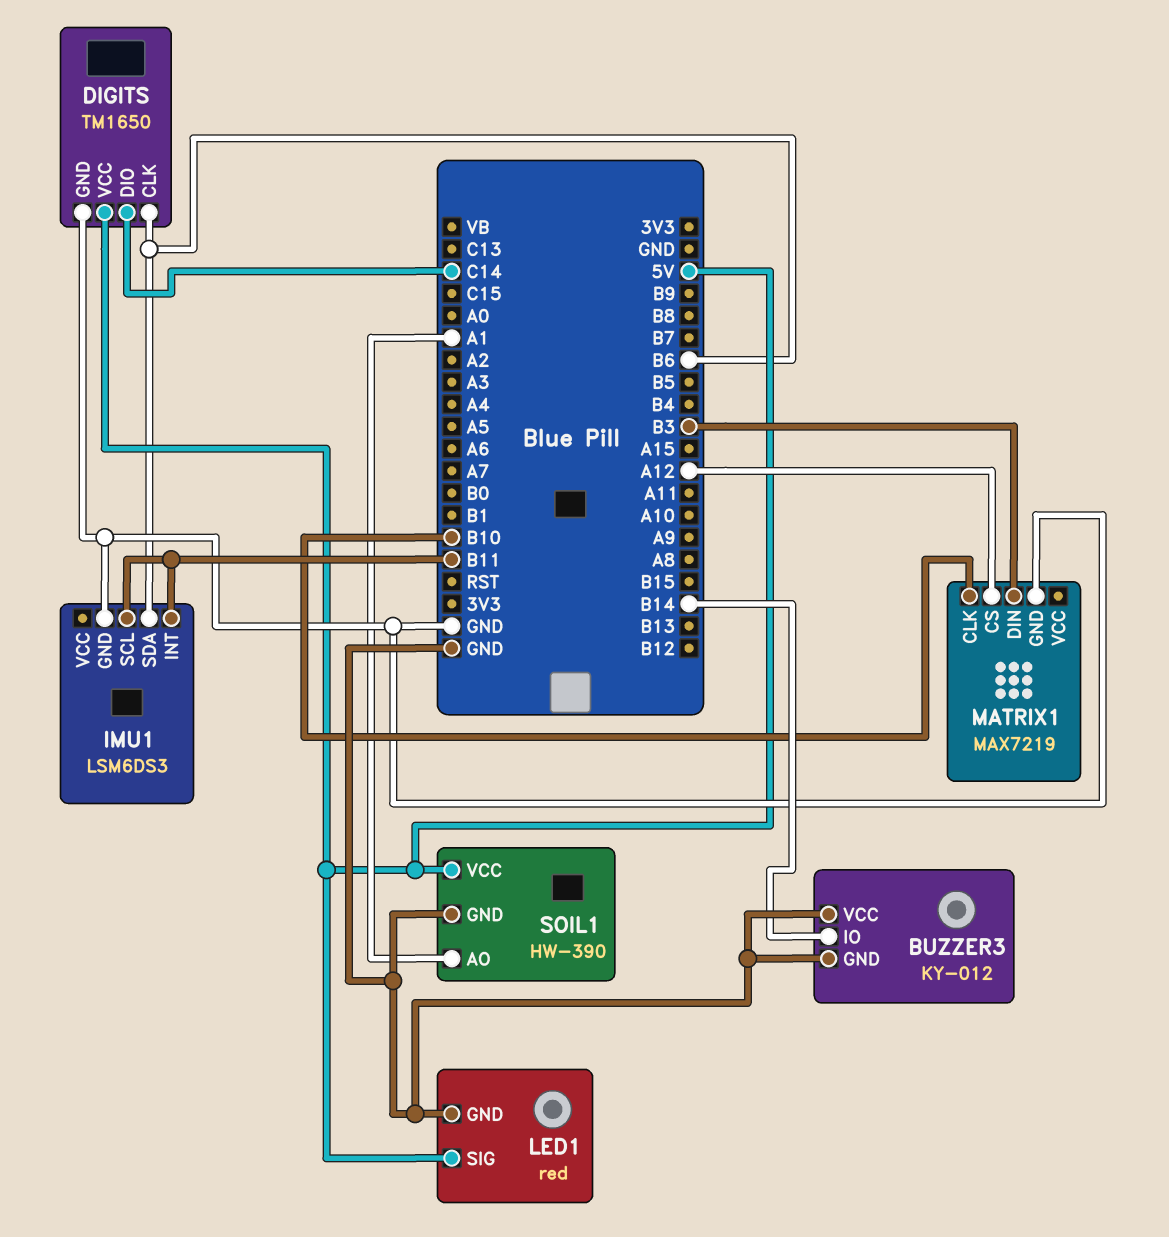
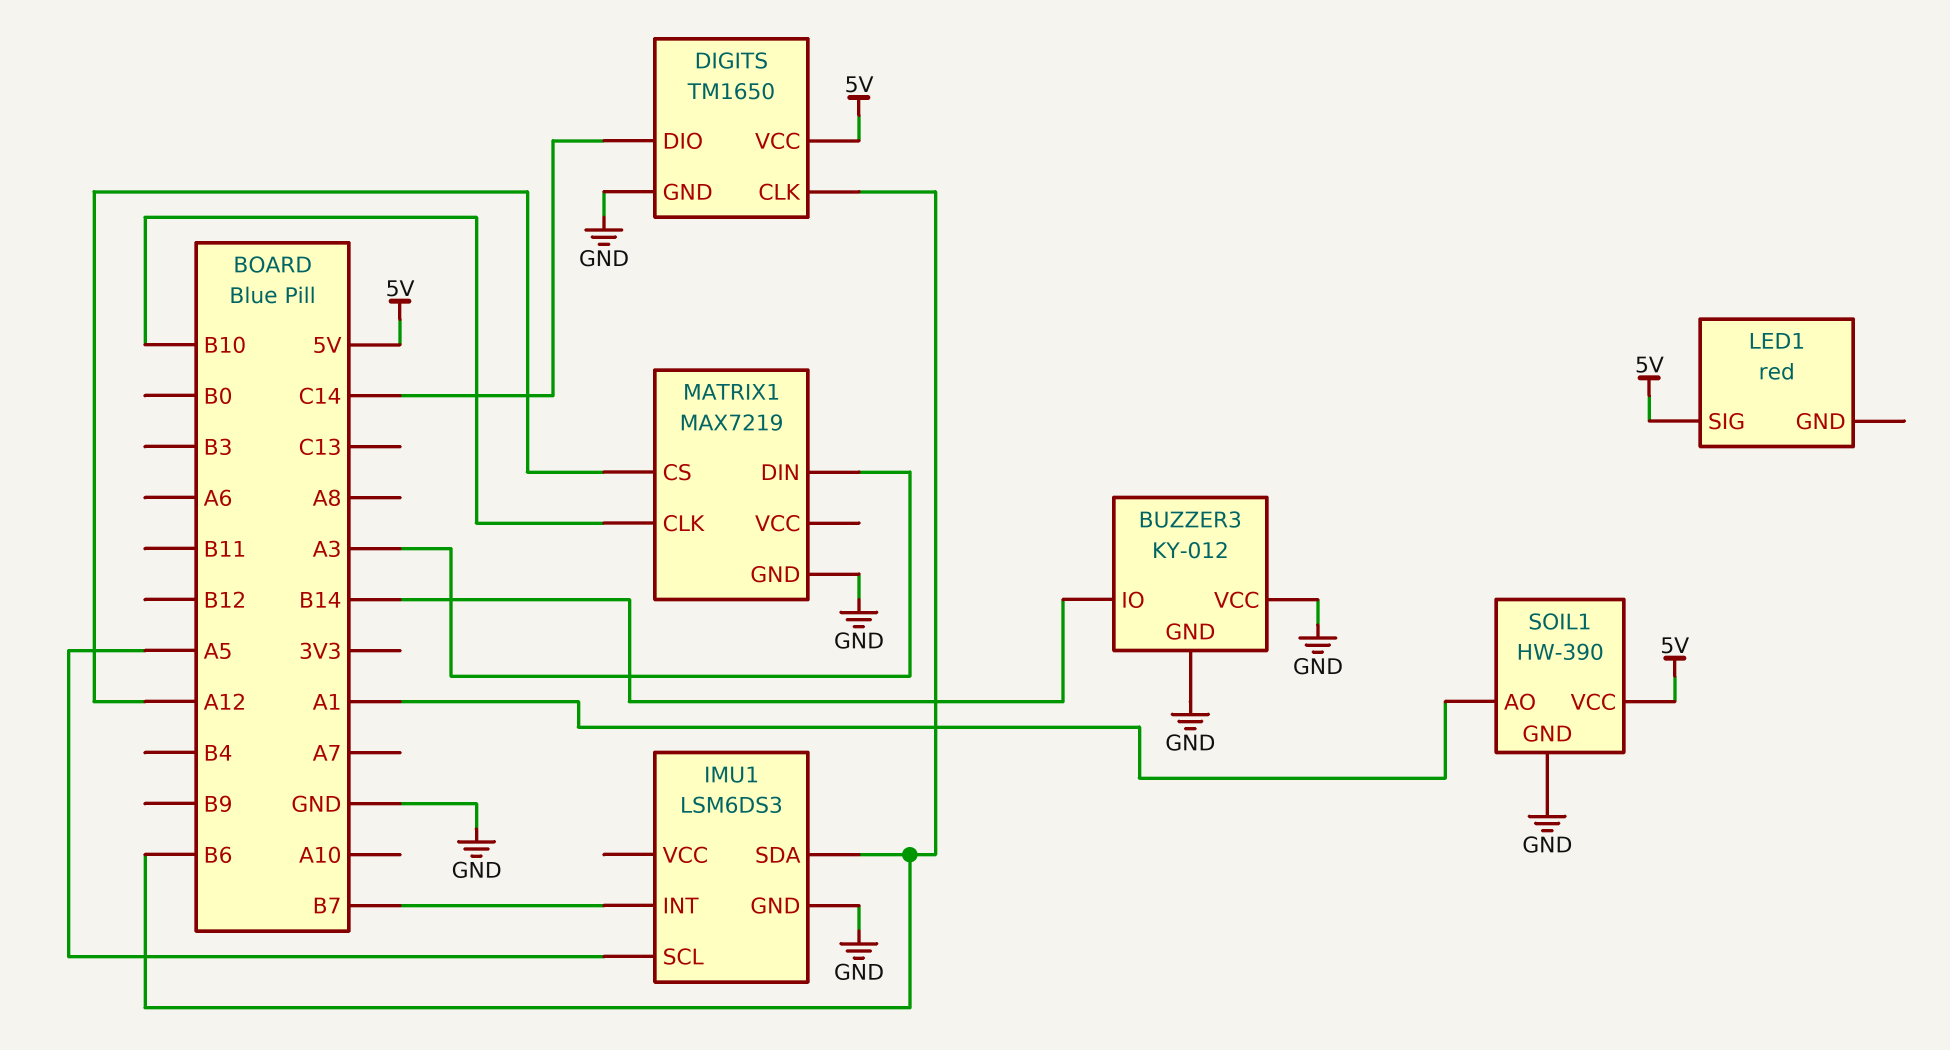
IMU1 pin INT: B11 -> B7
IMU1 pin SCL: B11 -> A5
LED1 pin GND: GND -> none
MATRIX1 pin DIN: B3 -> A3

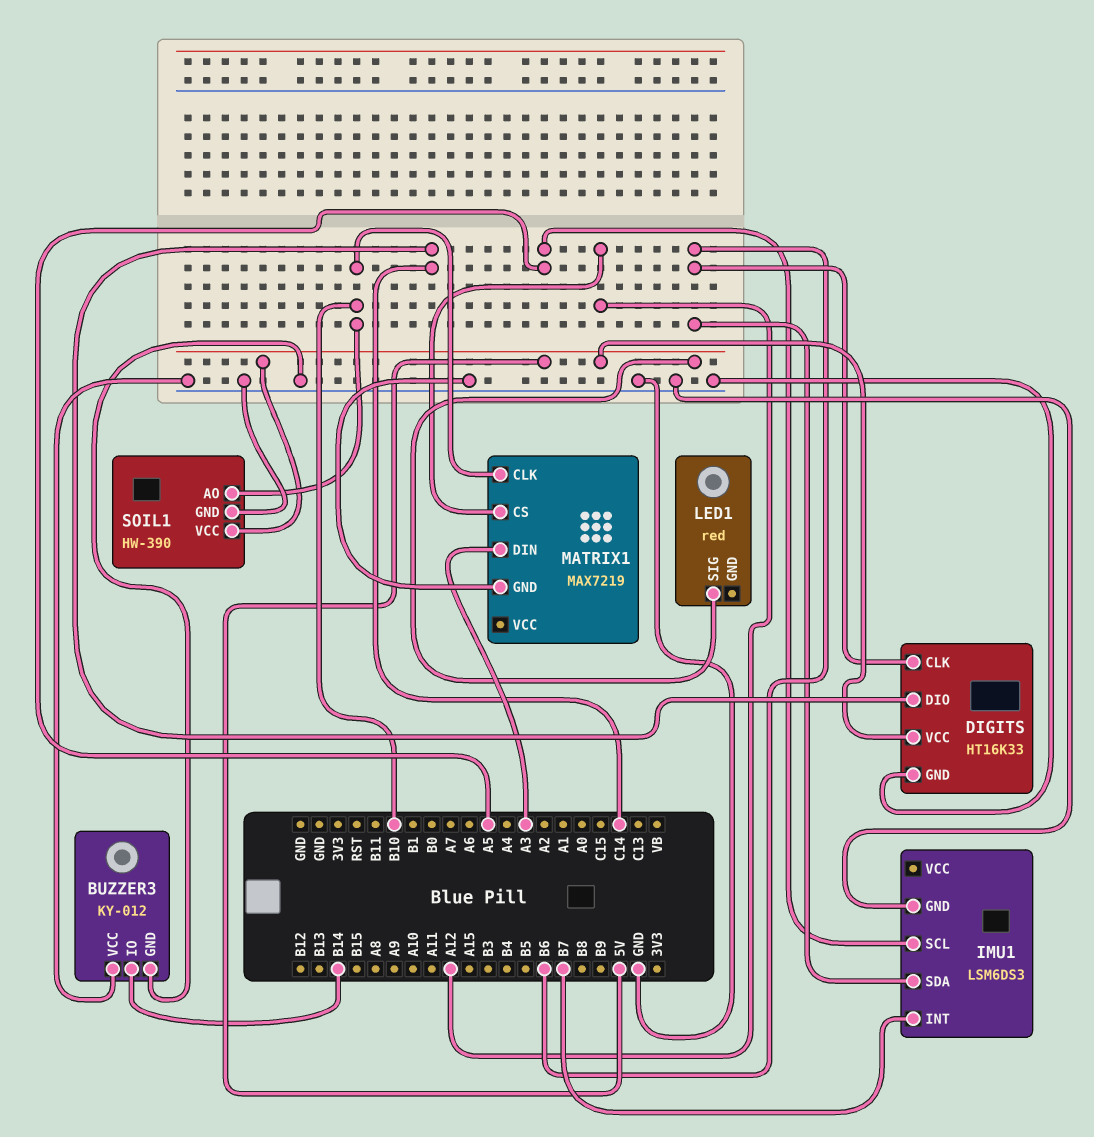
DIGITS: TM1650 -> HT16K33
SOIL1 pin AO: A1 -> B10

